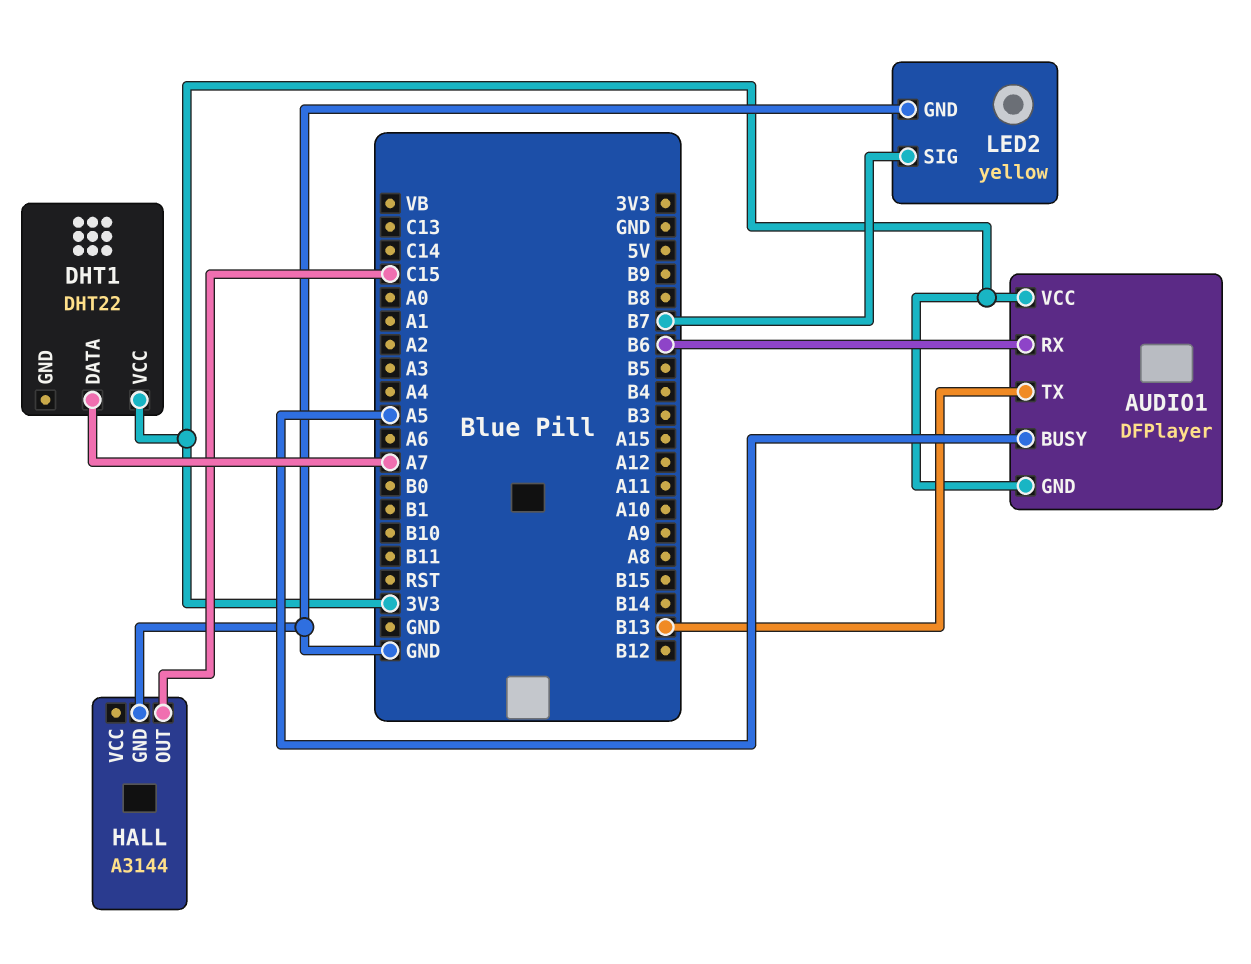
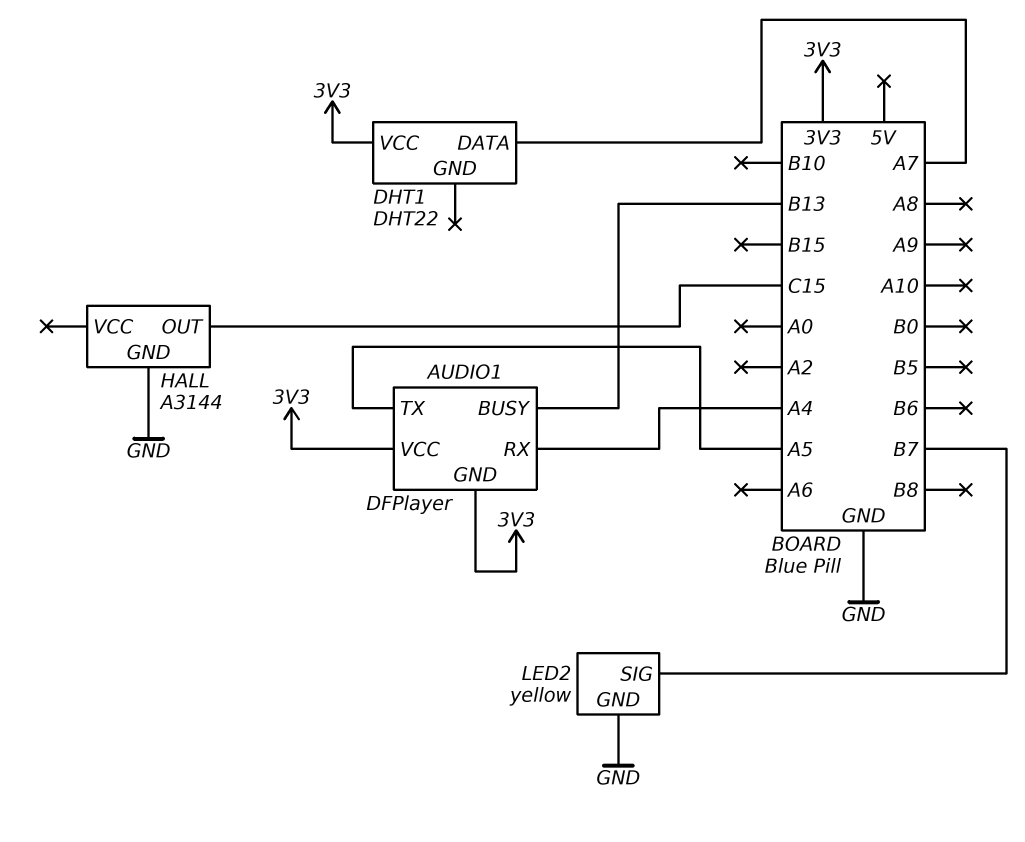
AUDIO1 pin BUSY: A5 -> B13
AUDIO1 pin RX: B6 -> A4
AUDIO1 pin TX: B13 -> A5

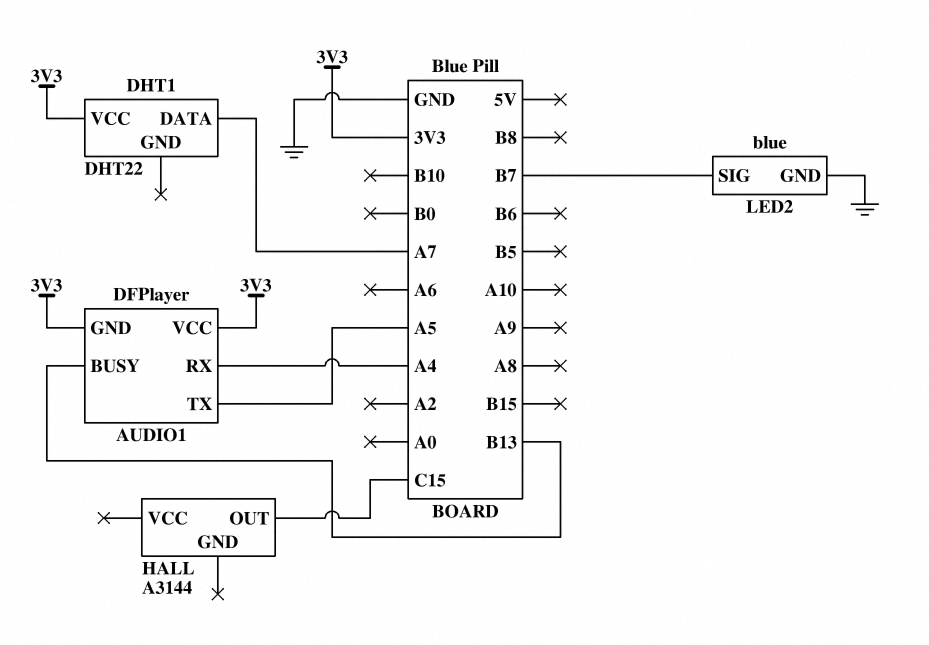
HALL pin GND: GND -> none
LED2: yellow -> blue

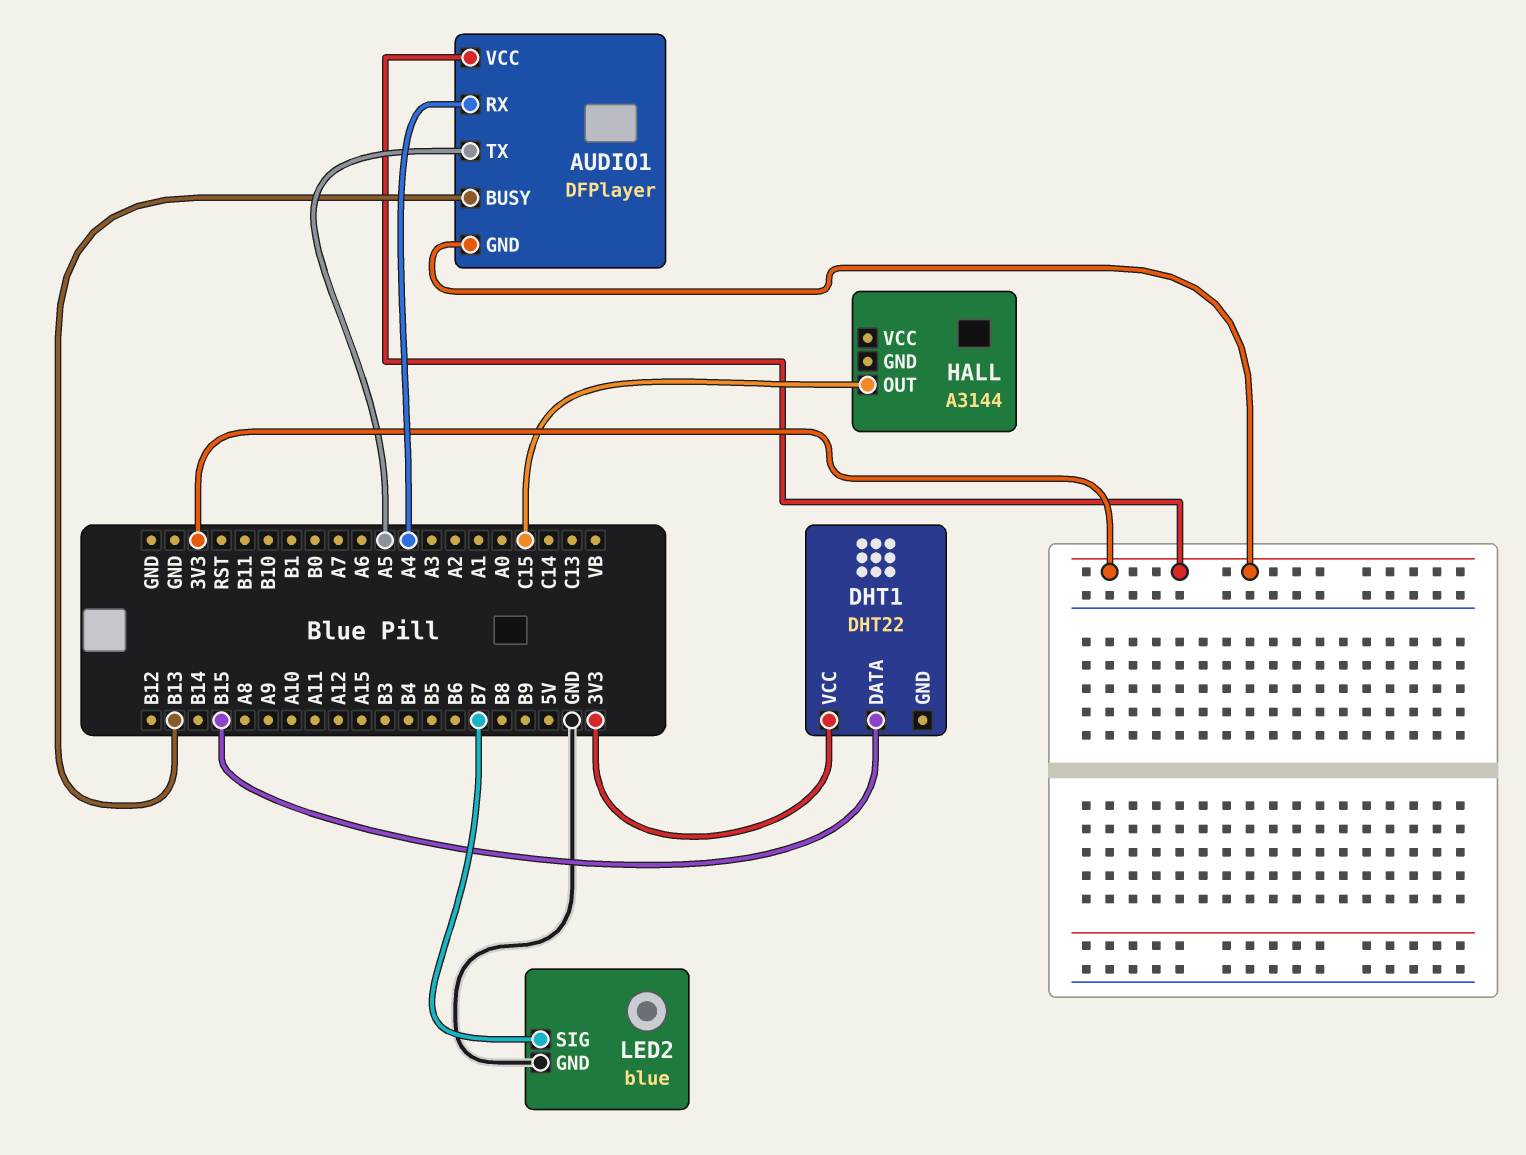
DHT1 pin DATA: A7 -> B15

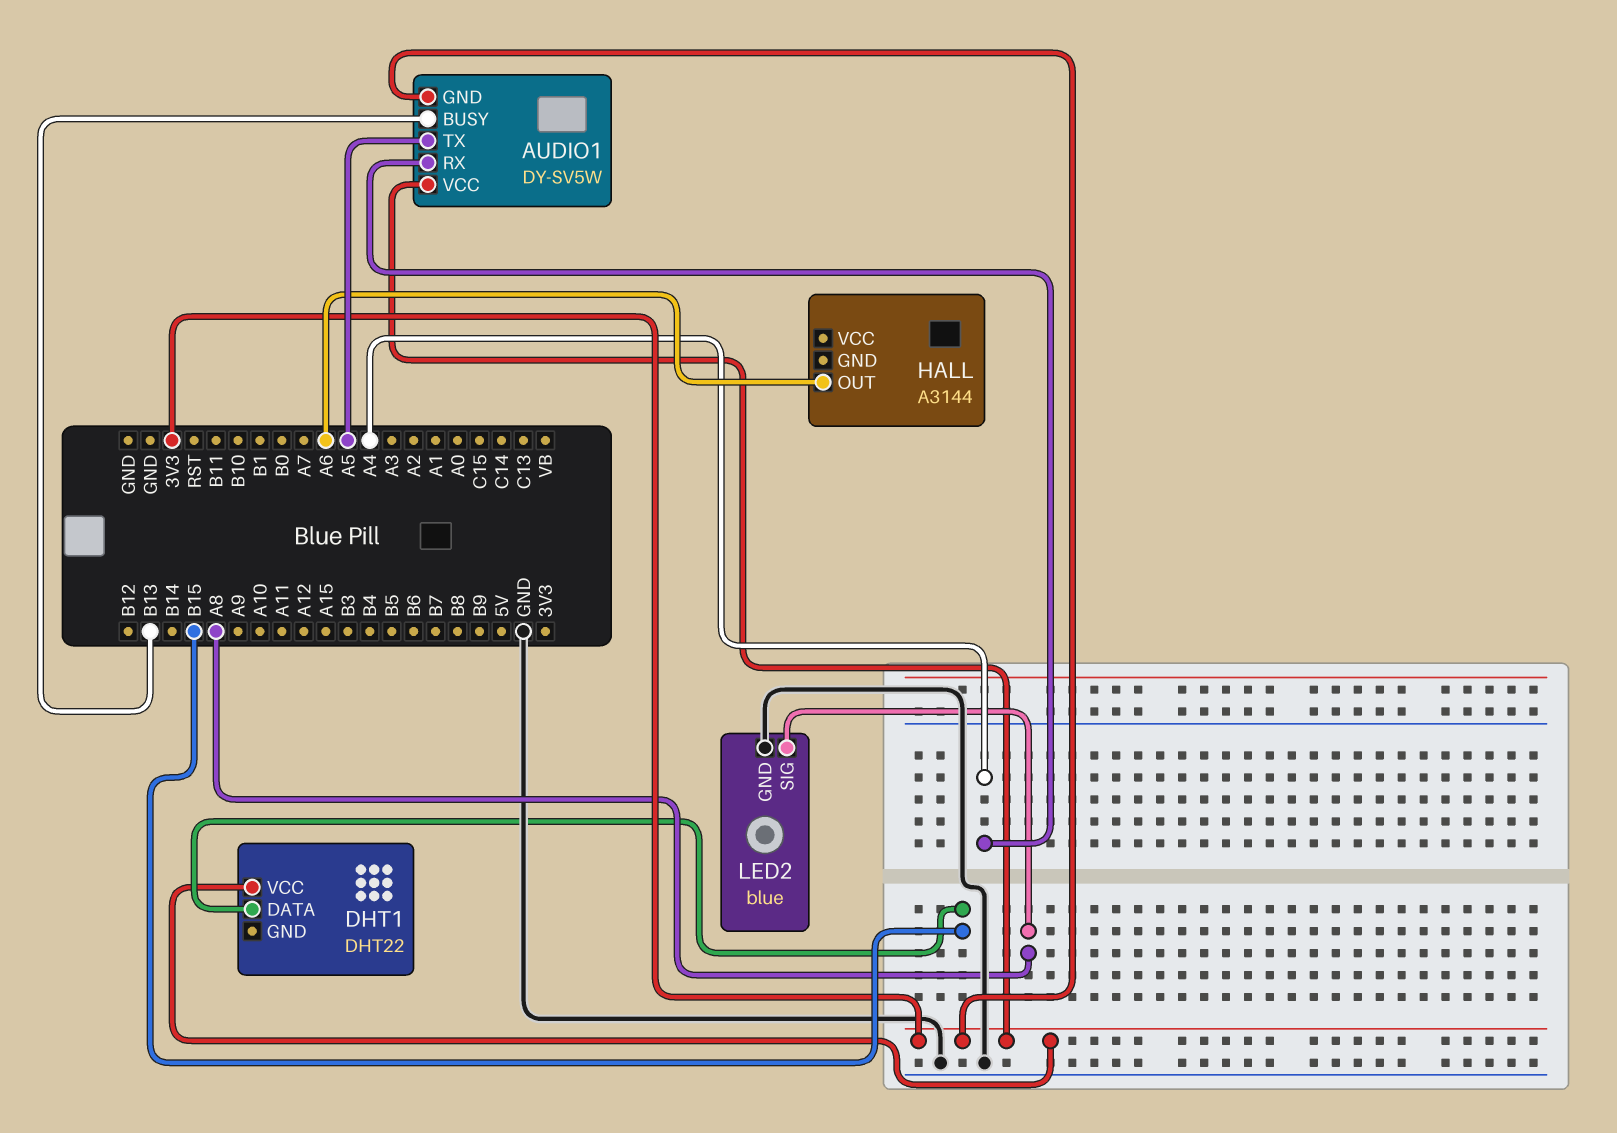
AUDIO1: DFPlayer -> DY-SV5W
HALL pin OUT: C15 -> A6
LED2 pin SIG: B7 -> A8

